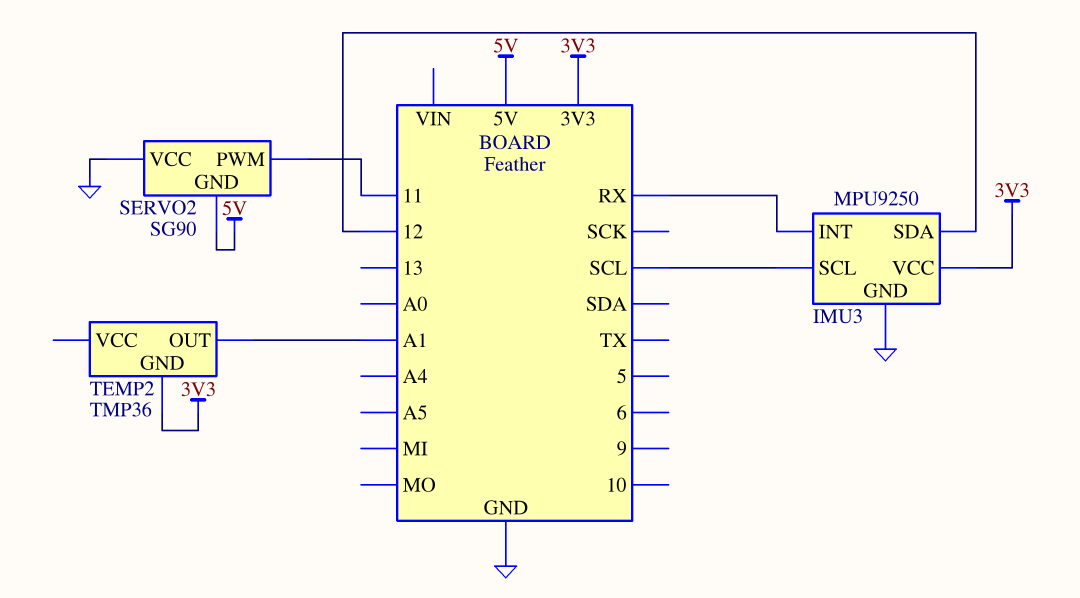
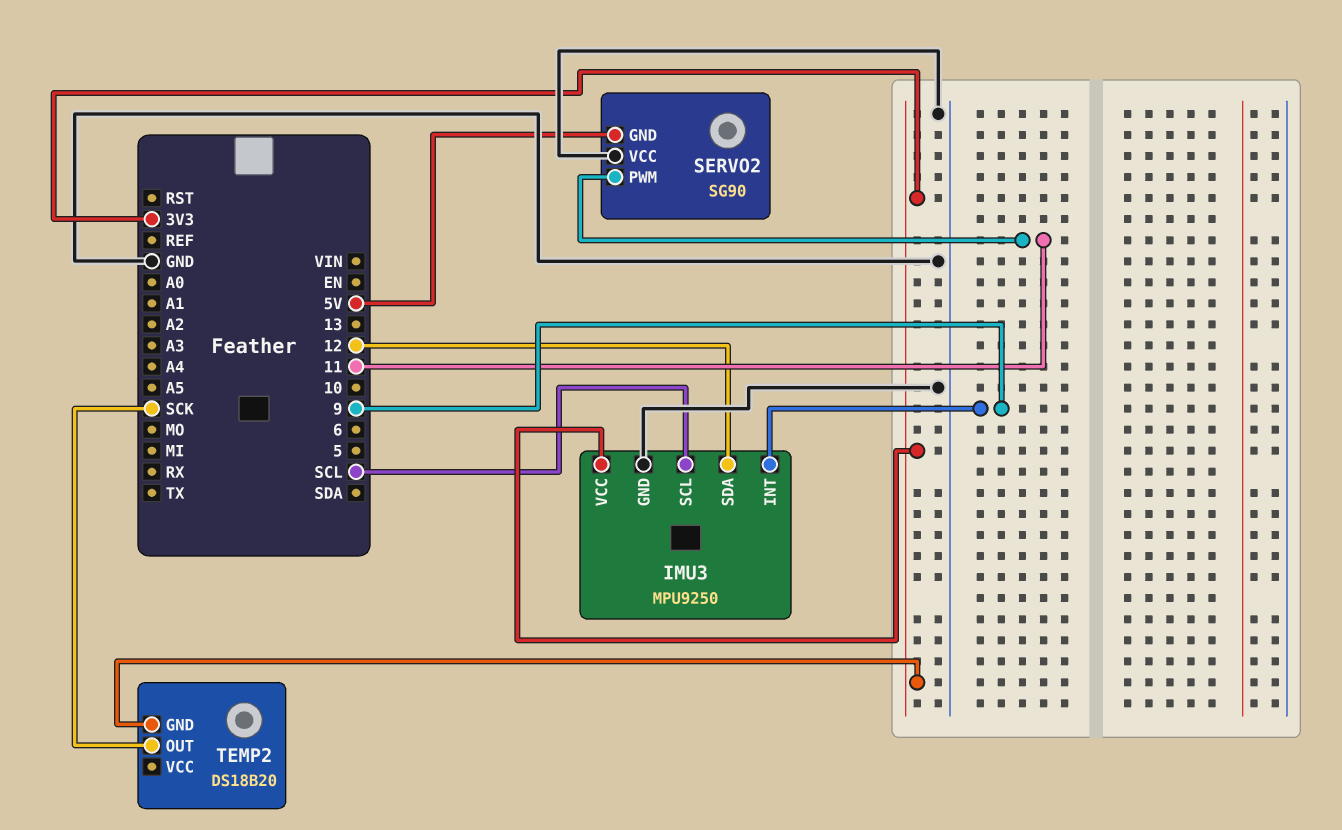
IMU3 pin INT: RX -> 9
TEMP2: TMP36 -> DS18B20
TEMP2 pin OUT: A1 -> SCK

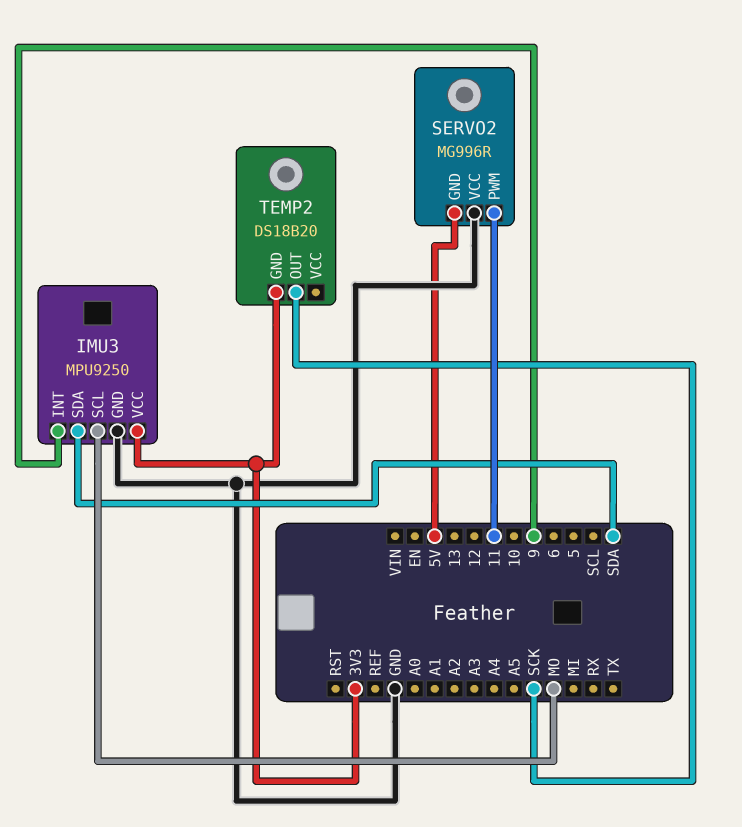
IMU3 pin SCL: SCL -> MO
IMU3 pin SDA: 12 -> SDA
SERVO2: SG90 -> MG996R

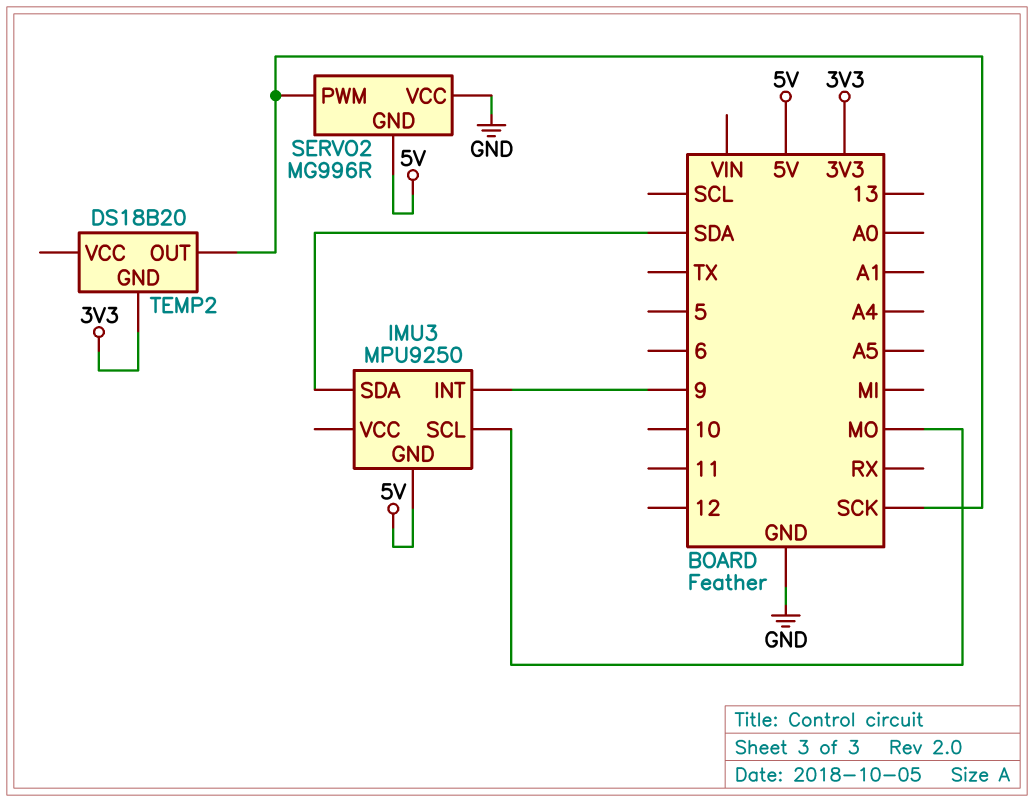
IMU3 pin GND: GND -> 5V
IMU3 pin VCC: 3V3 -> none
SERVO2 pin PWM: 11 -> SCK

